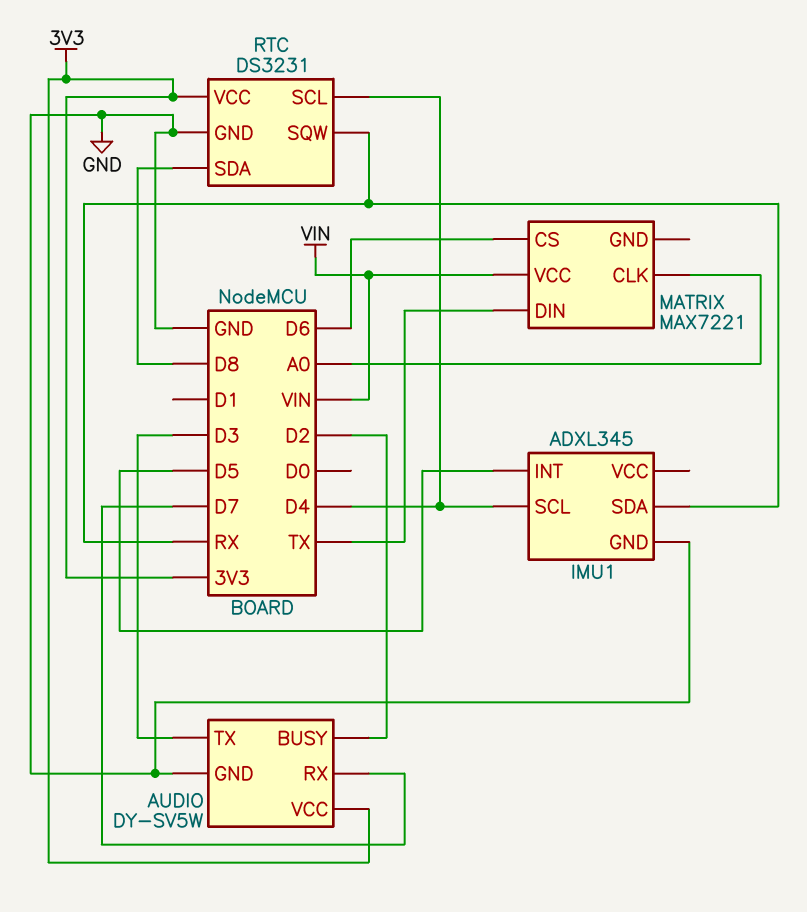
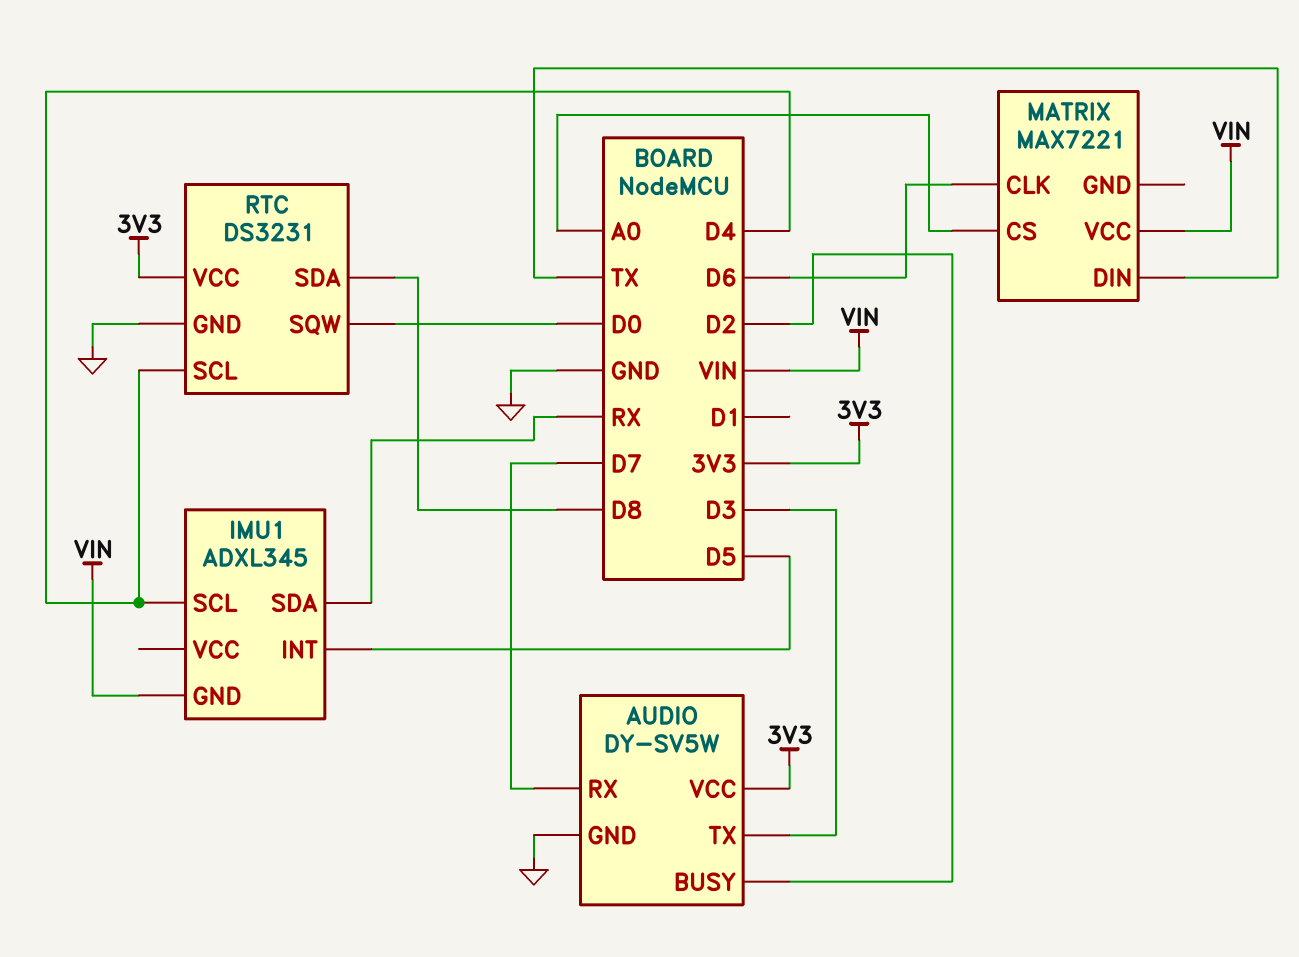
IMU1 pin GND: GND -> VIN
MATRIX pin CLK: A0 -> D6
MATRIX pin CS: D6 -> A0
RTC pin SQW: RX -> D0

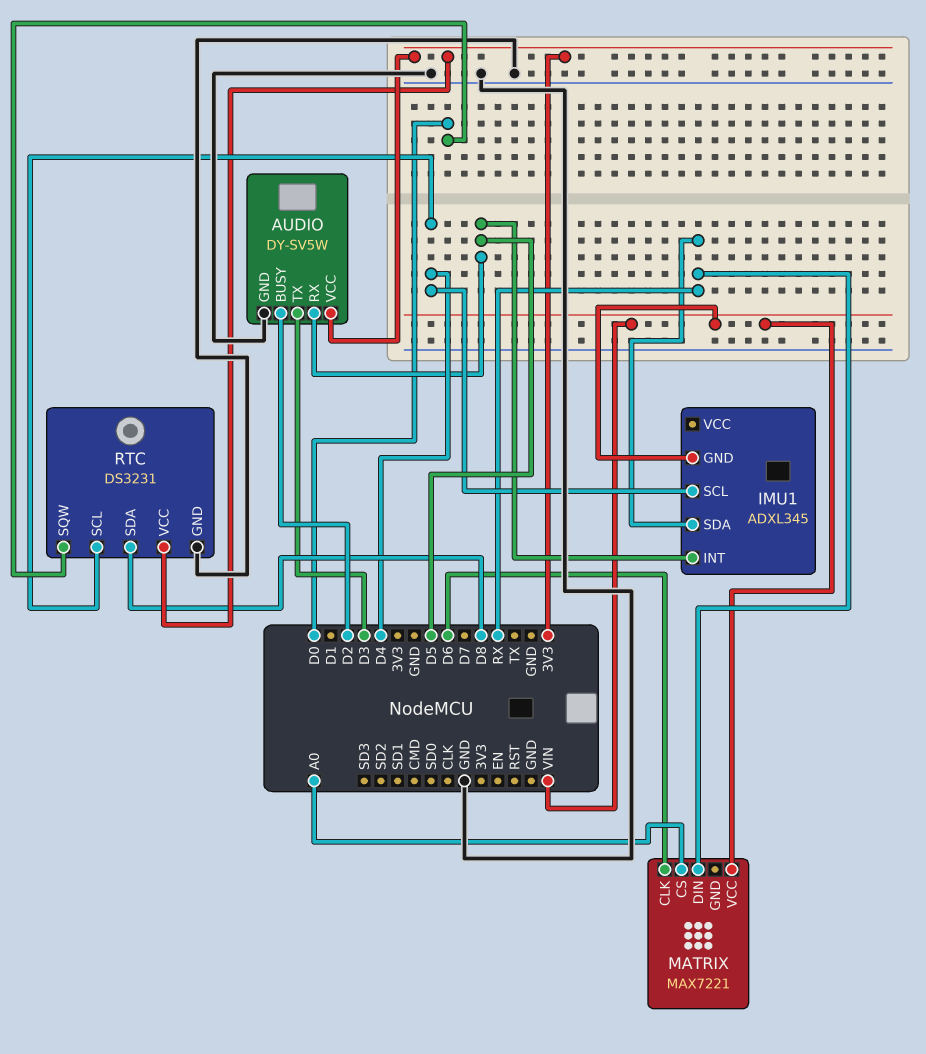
AUDIO pin RX: D7 -> D5
MATRIX pin DIN: TX -> RX

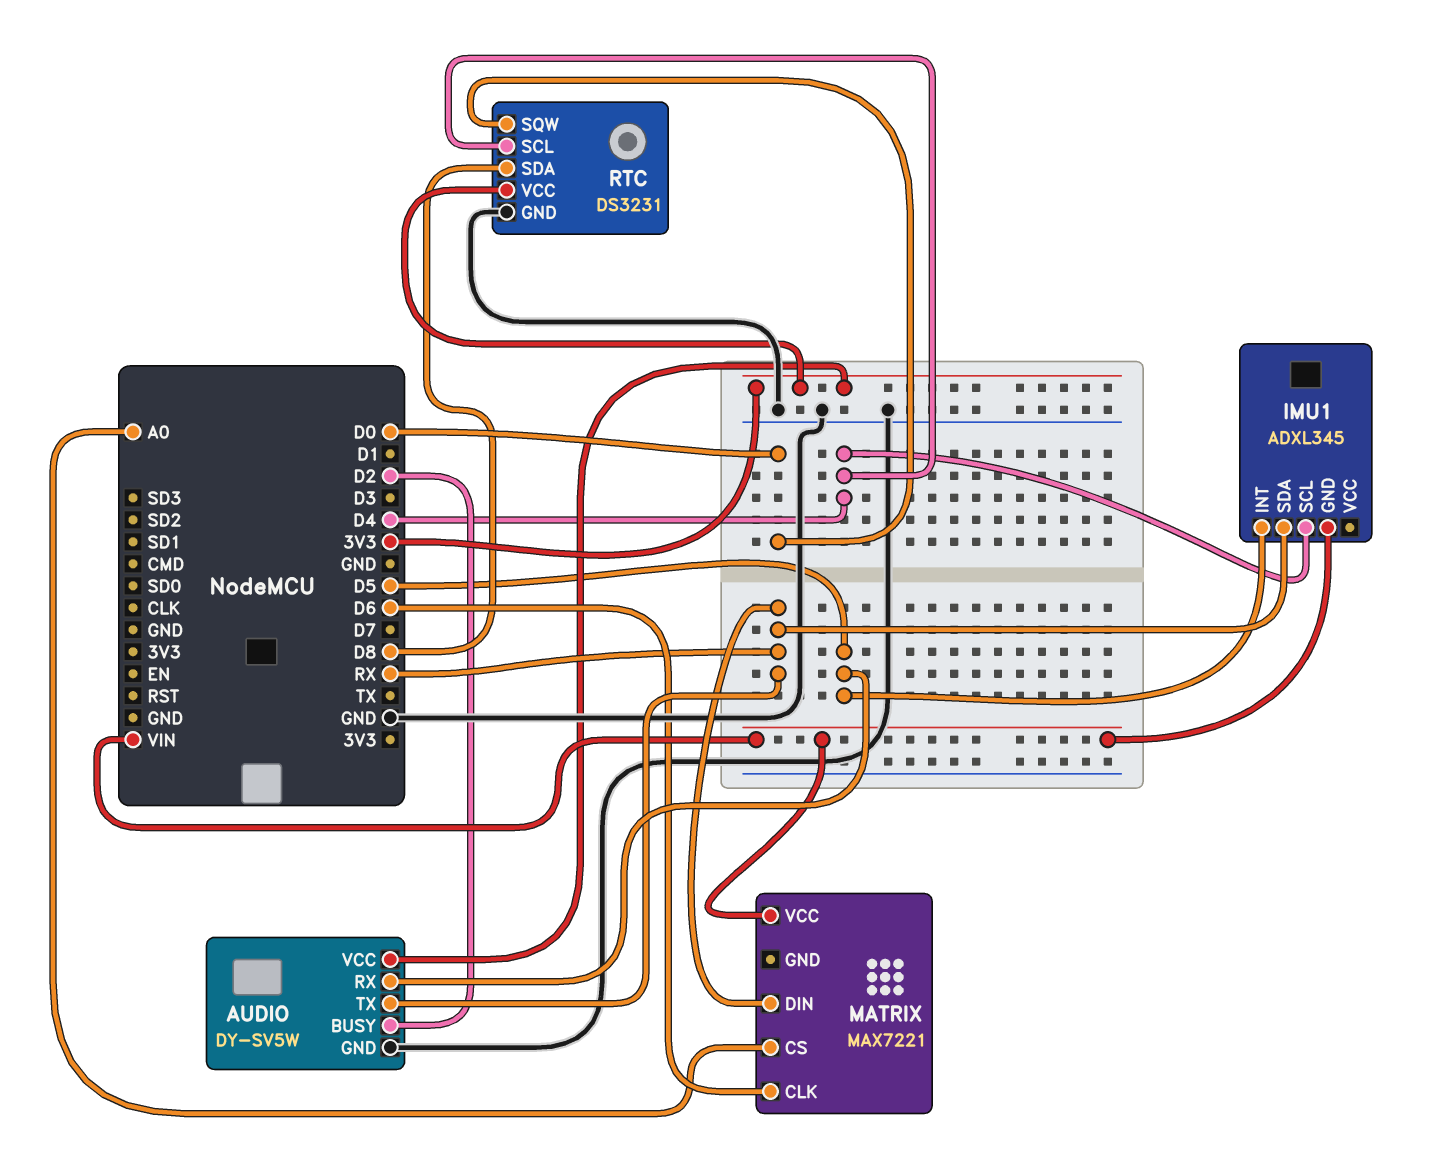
AUDIO pin TX: D3 -> RX

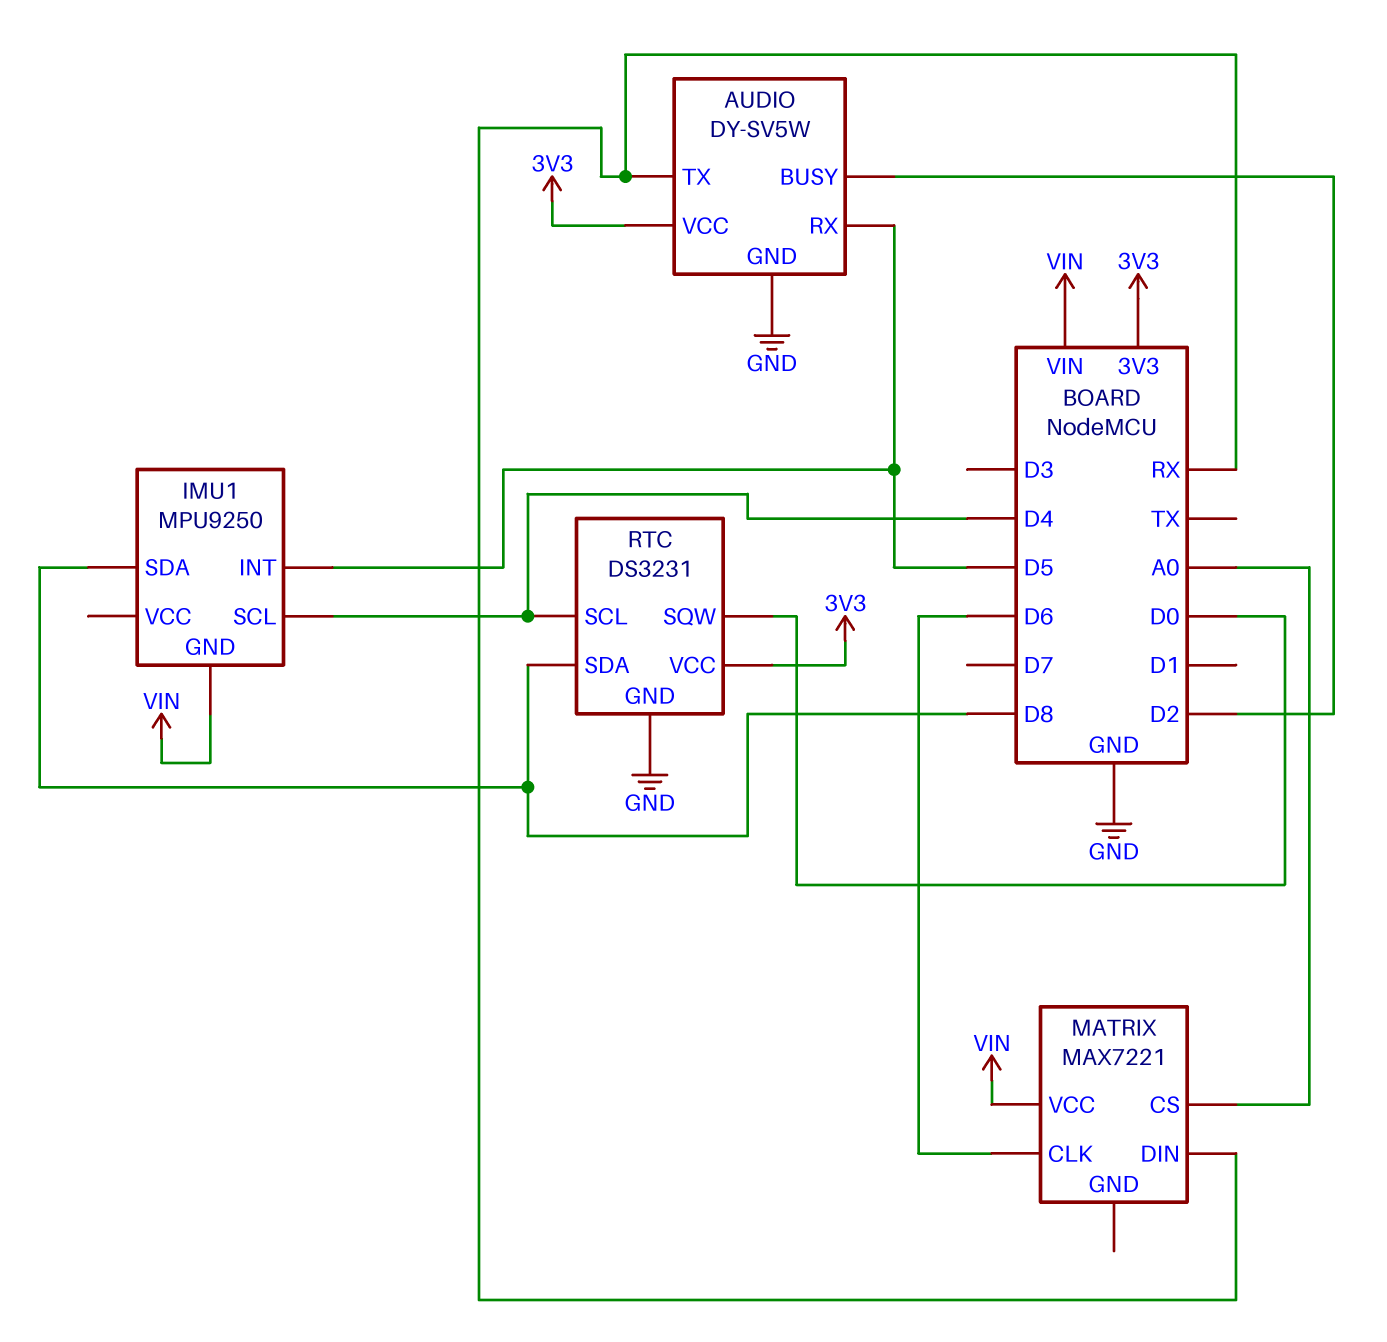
IMU1: ADXL345 -> MPU9250
IMU1 pin SDA: RX -> D8

